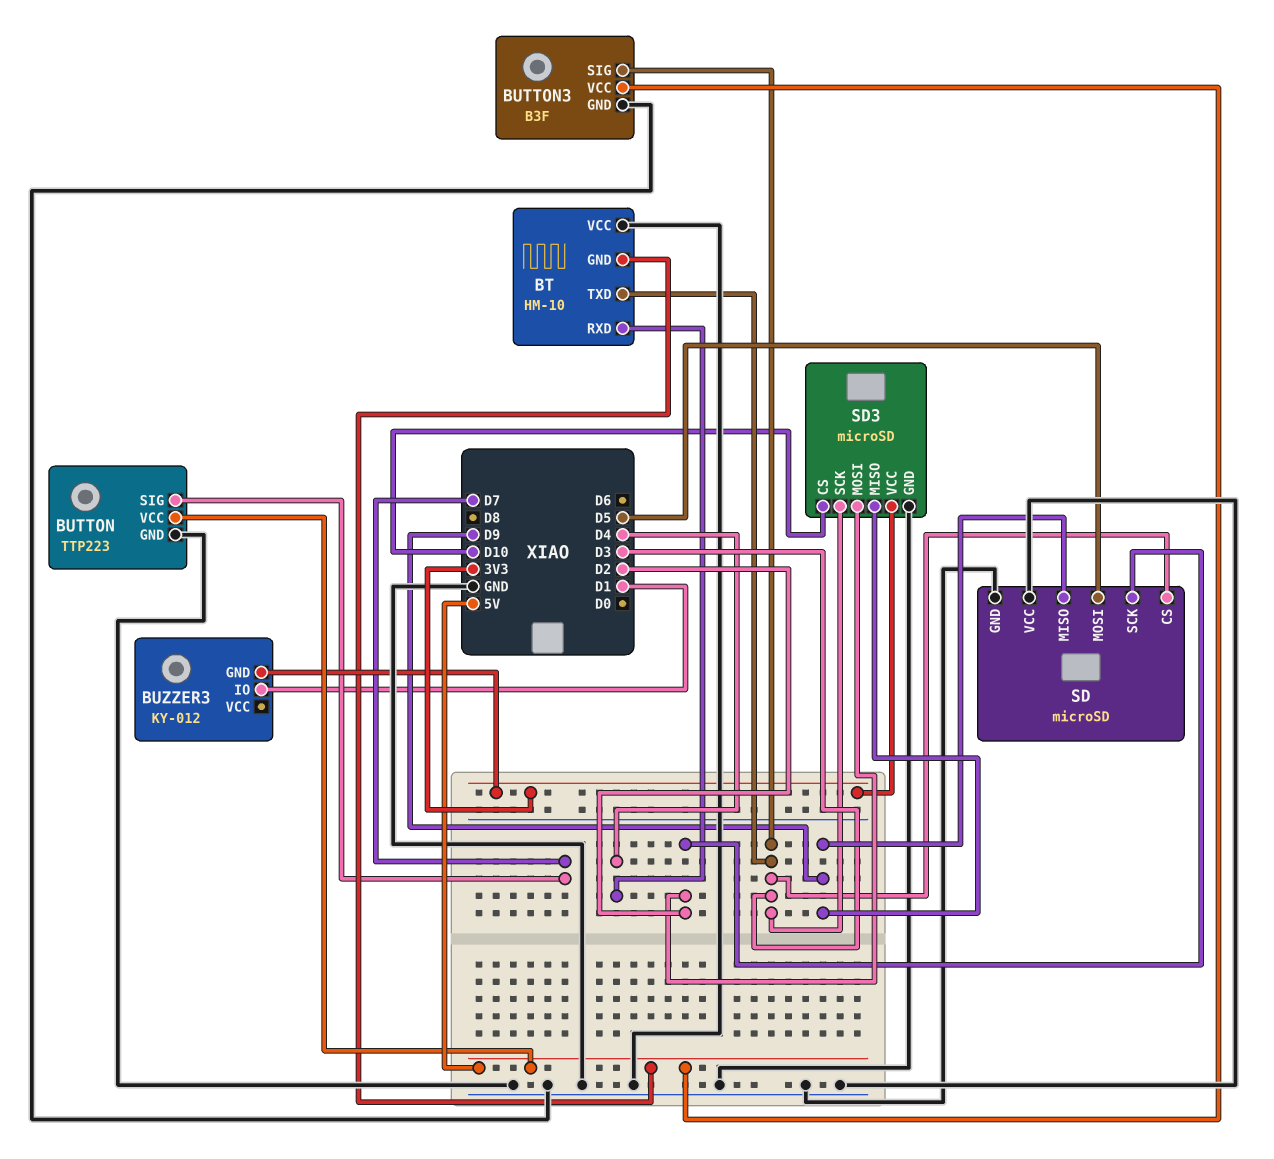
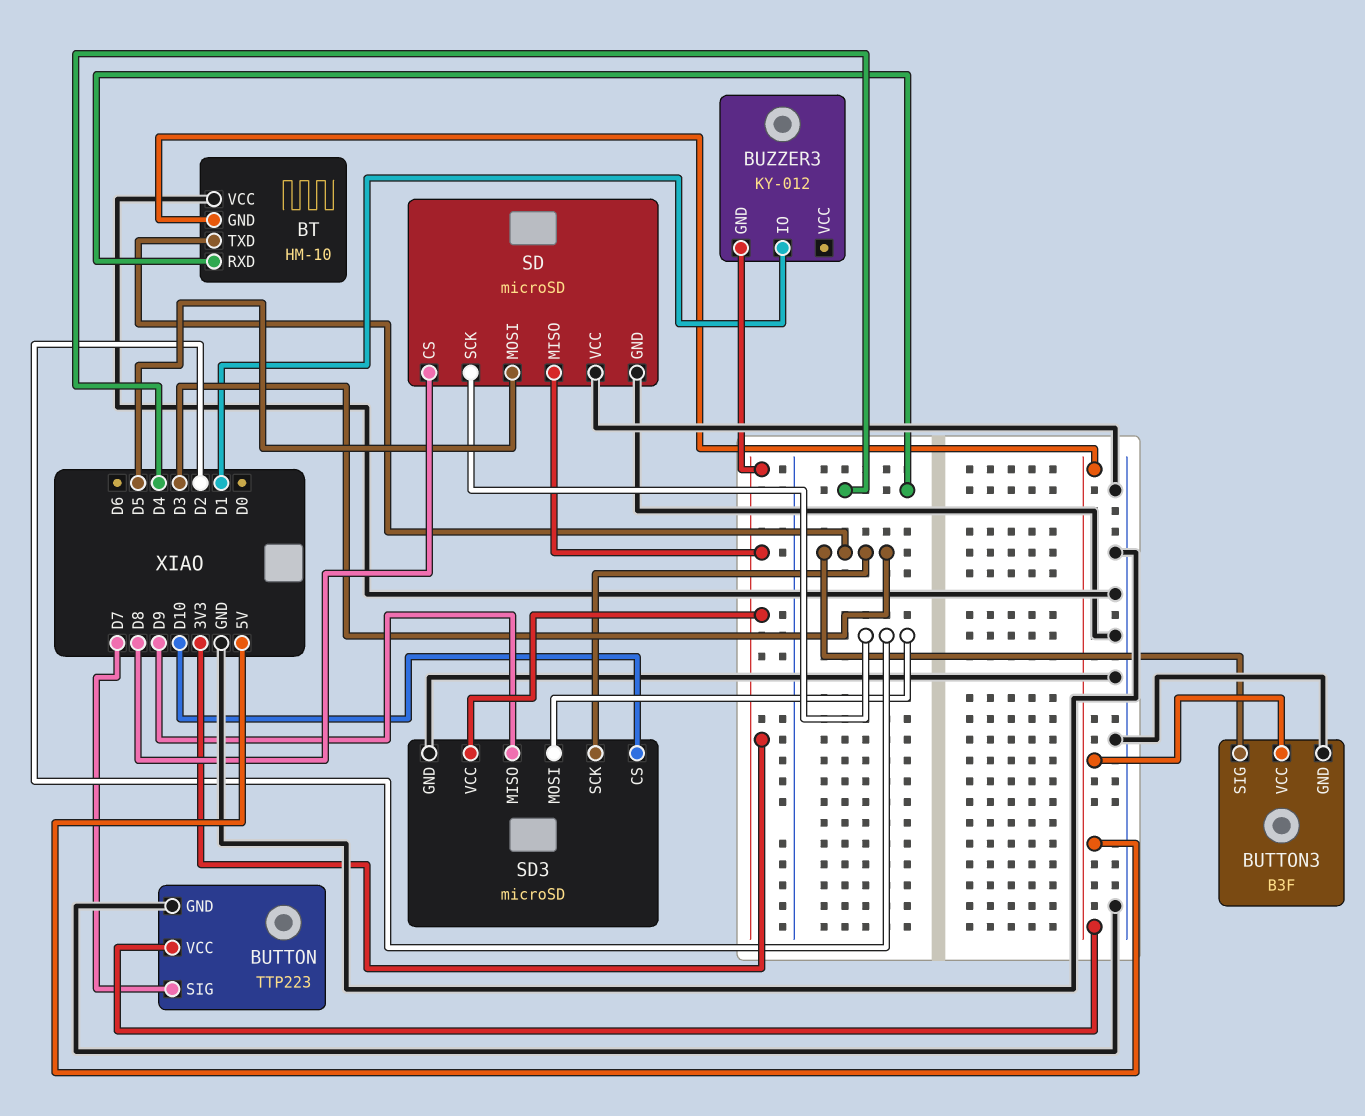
SD pin CS: D3 -> D8
SD pin MISO: D9 -> 3V3

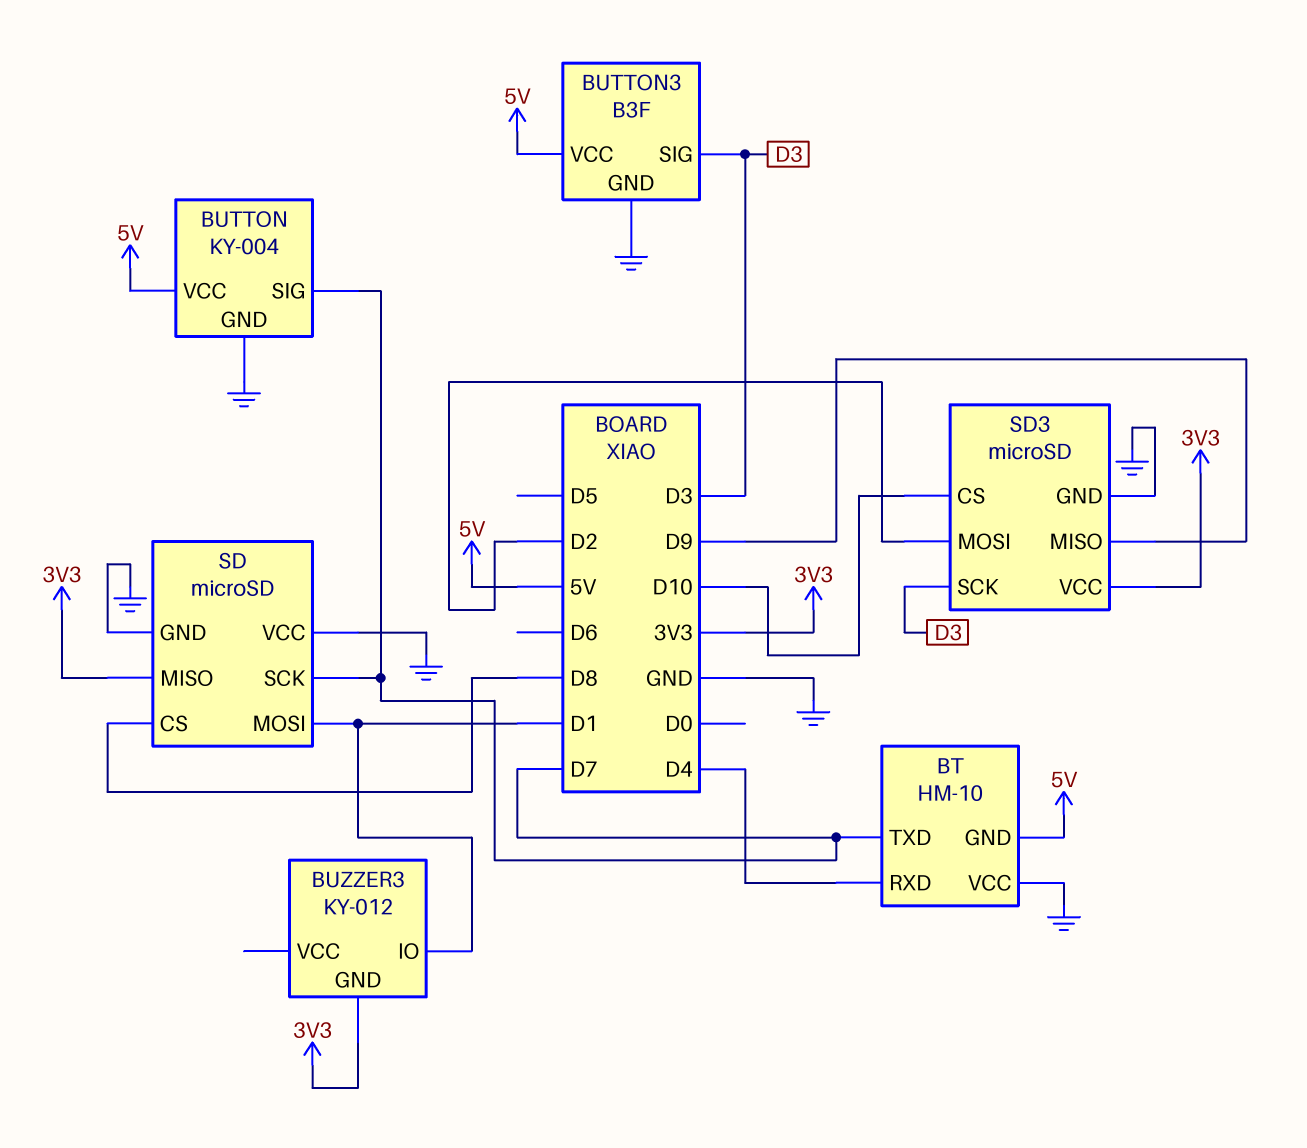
BT pin TXD: D3 -> D7
BUTTON: TTP223 -> KY-004
SD pin MOSI: D5 -> D1
SD pin SCK: D2 -> D7

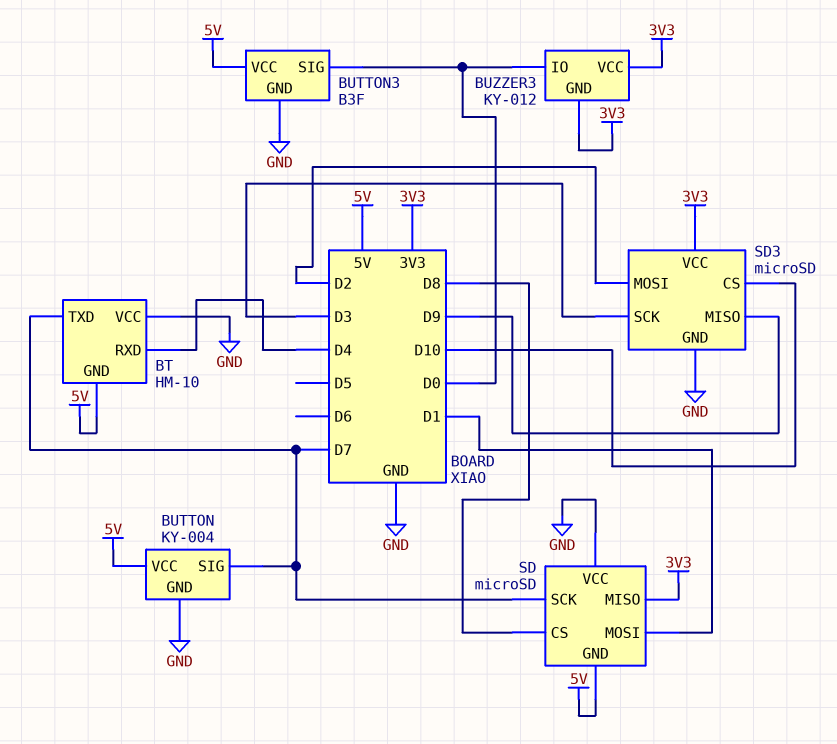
BUTTON3 pin SIG: D3 -> D0
BUZZER3 pin IO: D1 -> D0
BUZZER3 pin VCC: none -> 3V3
SD pin GND: GND -> 5V

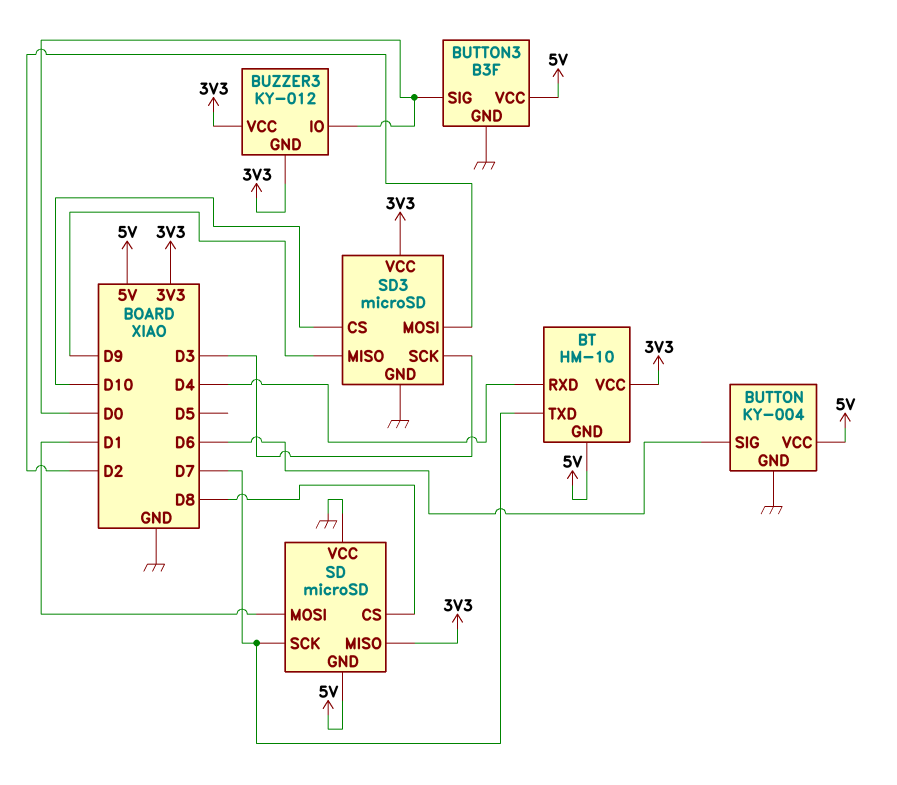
BT pin VCC: GND -> 3V3
BUTTON pin SIG: D7 -> D6

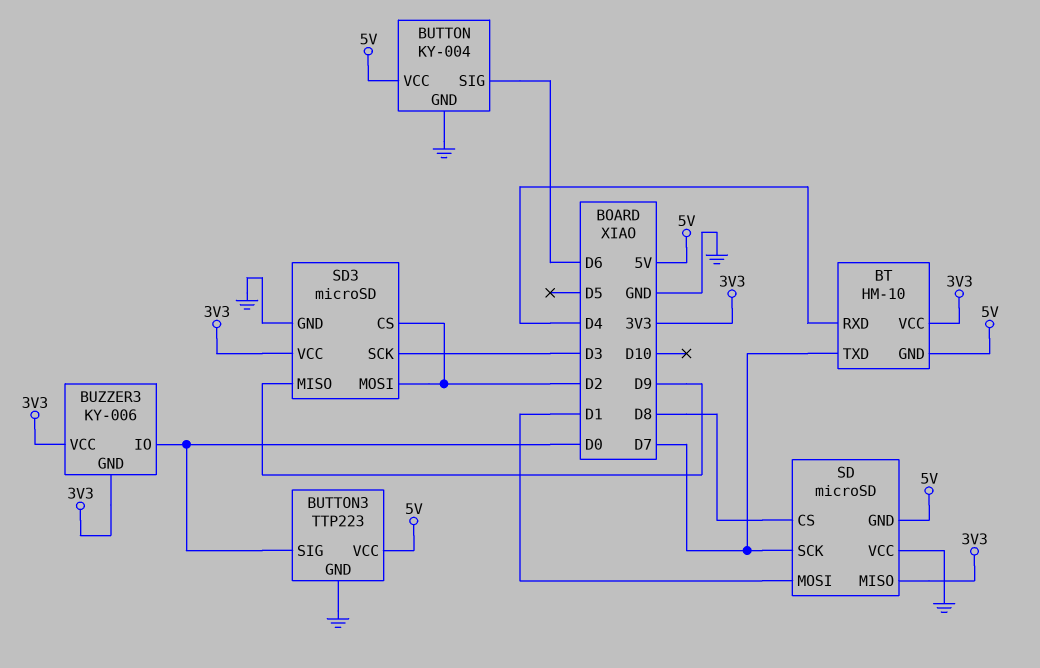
BUTTON3: B3F -> TTP223
BUZZER3: KY-012 -> KY-006
SD3 pin CS: D10 -> D2

